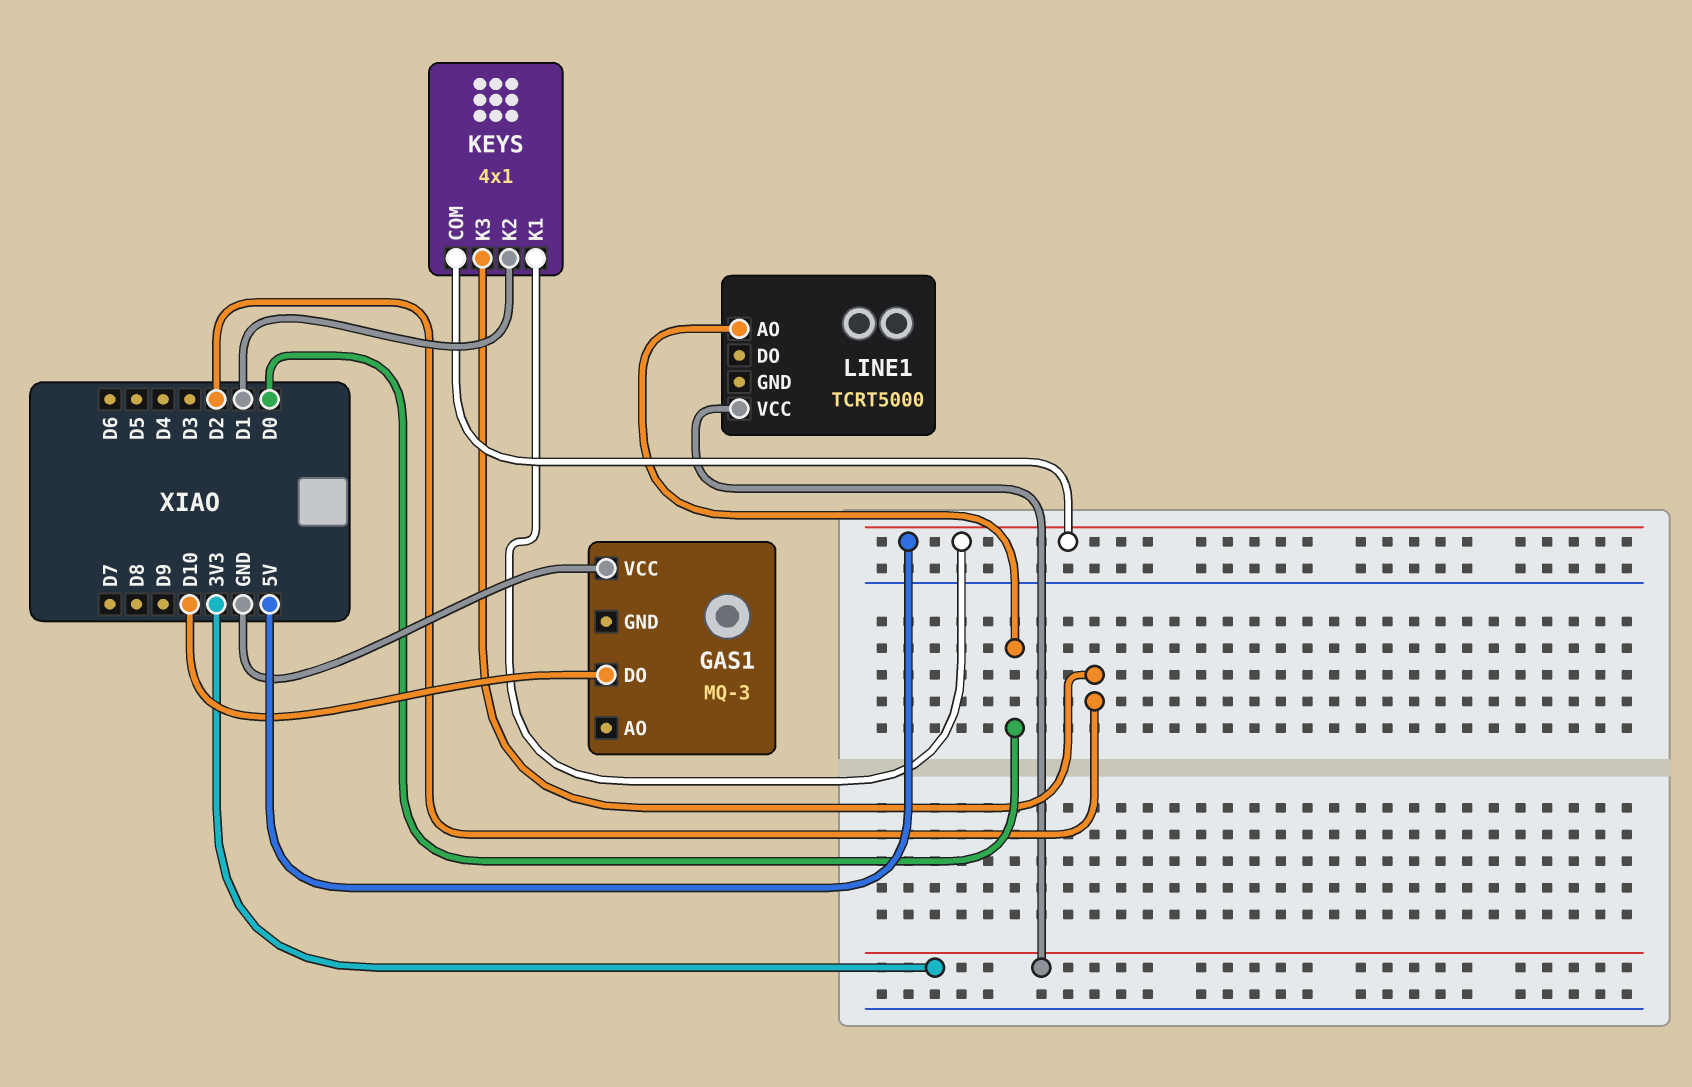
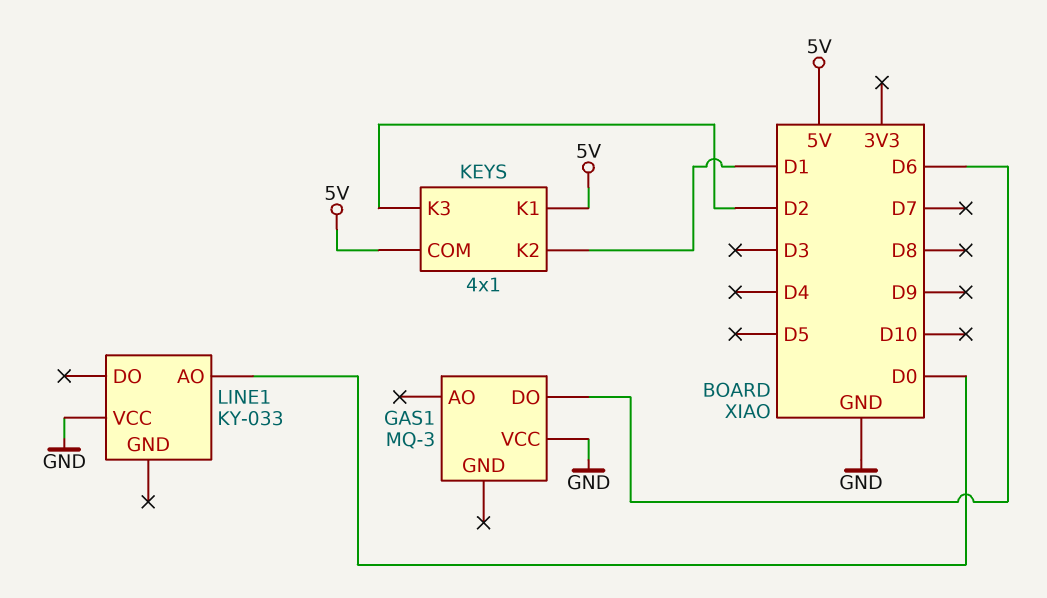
GAS1 pin DO: D10 -> D6
LINE1: TCRT5000 -> KY-033
LINE1 pin VCC: 3V3 -> GND

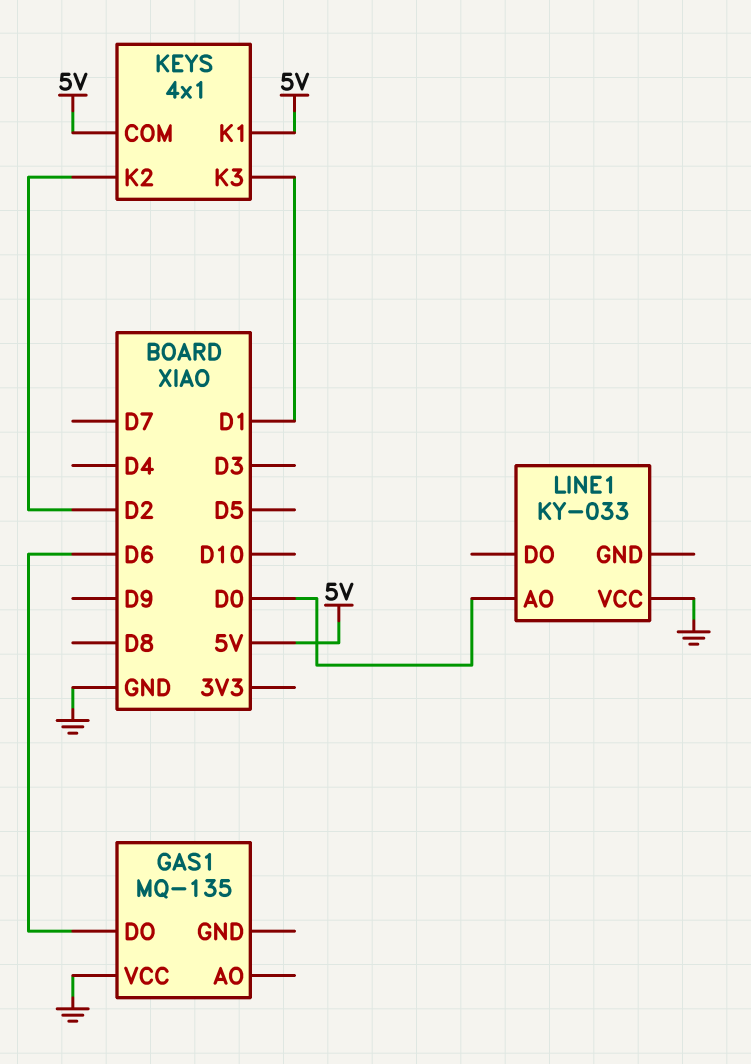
GAS1: MQ-3 -> MQ-135
KEYS pin K2: D1 -> D2
KEYS pin K3: D2 -> D1

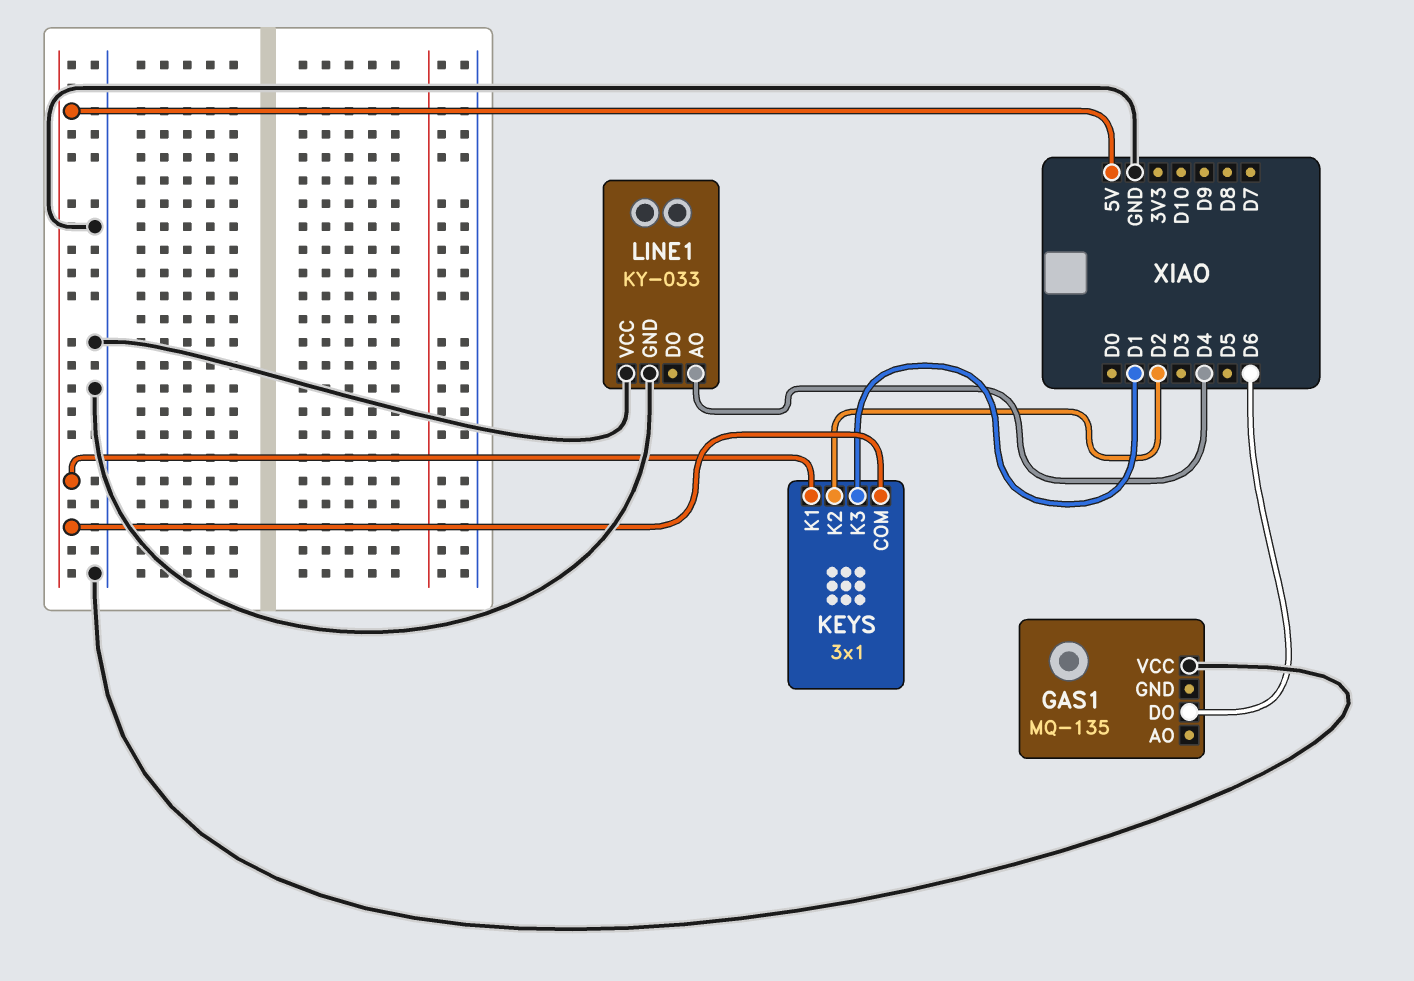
KEYS: 4x1 -> 3x1
LINE1 pin AO: D0 -> D4
LINE1 pin GND: none -> GND

